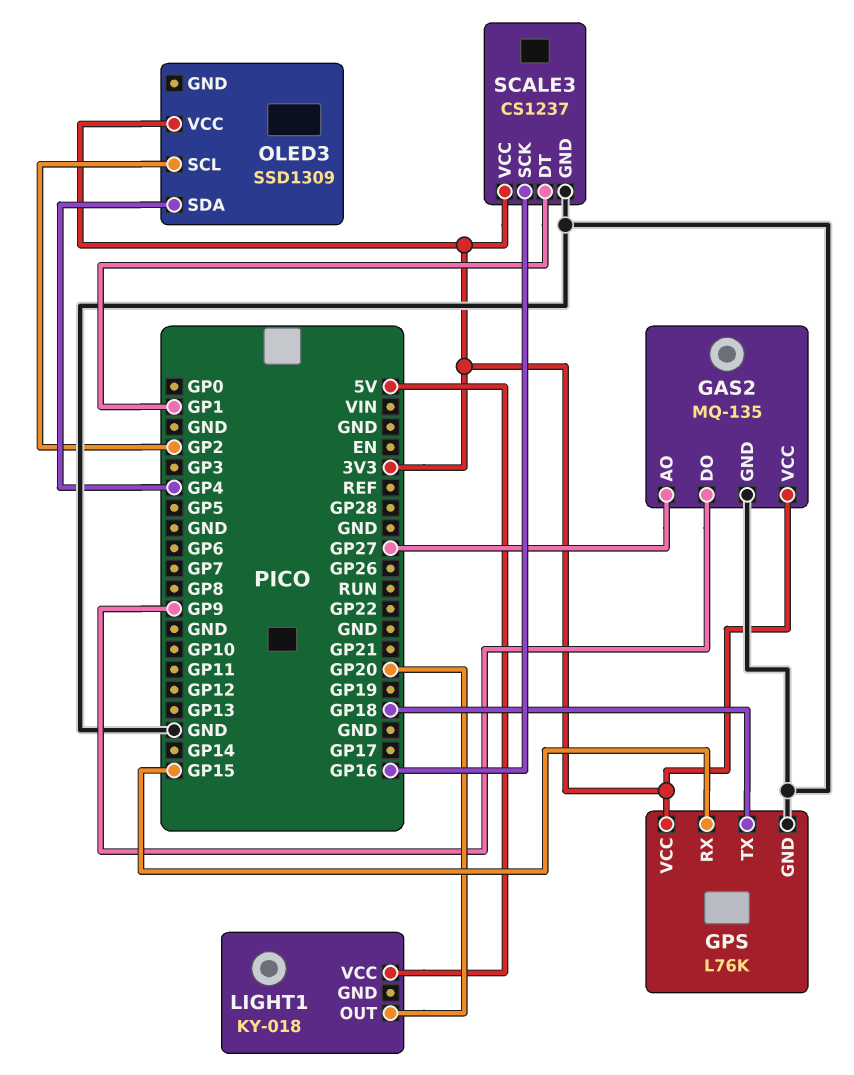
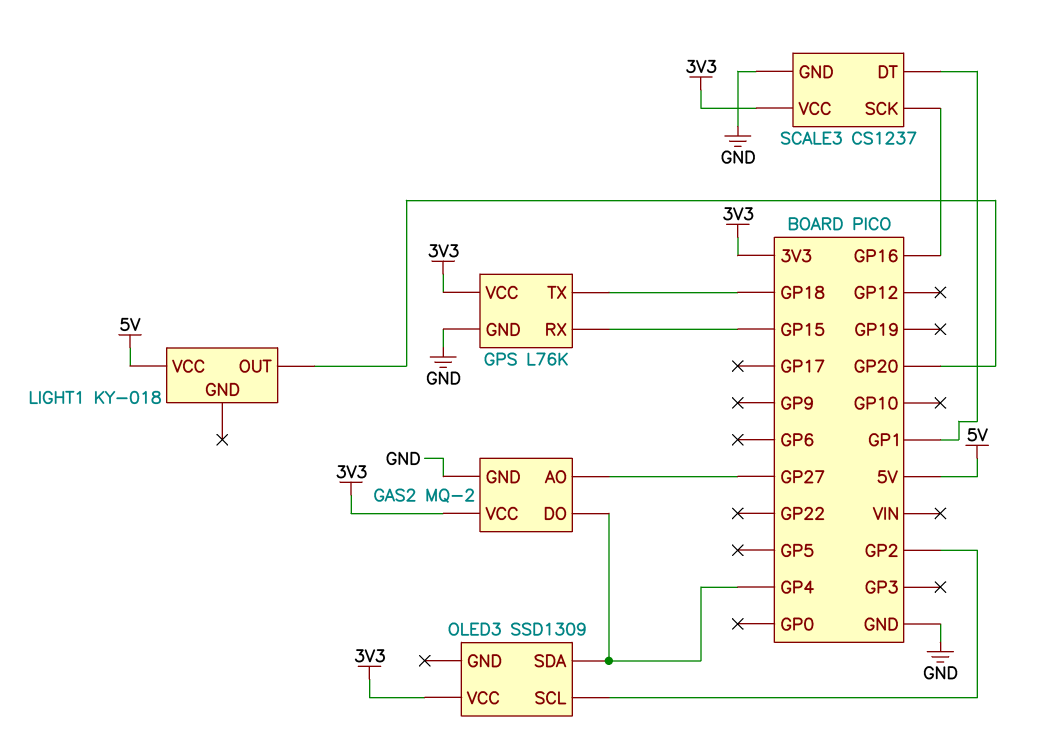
GAS2: MQ-135 -> MQ-2
GAS2 pin DO: GP9 -> GP4

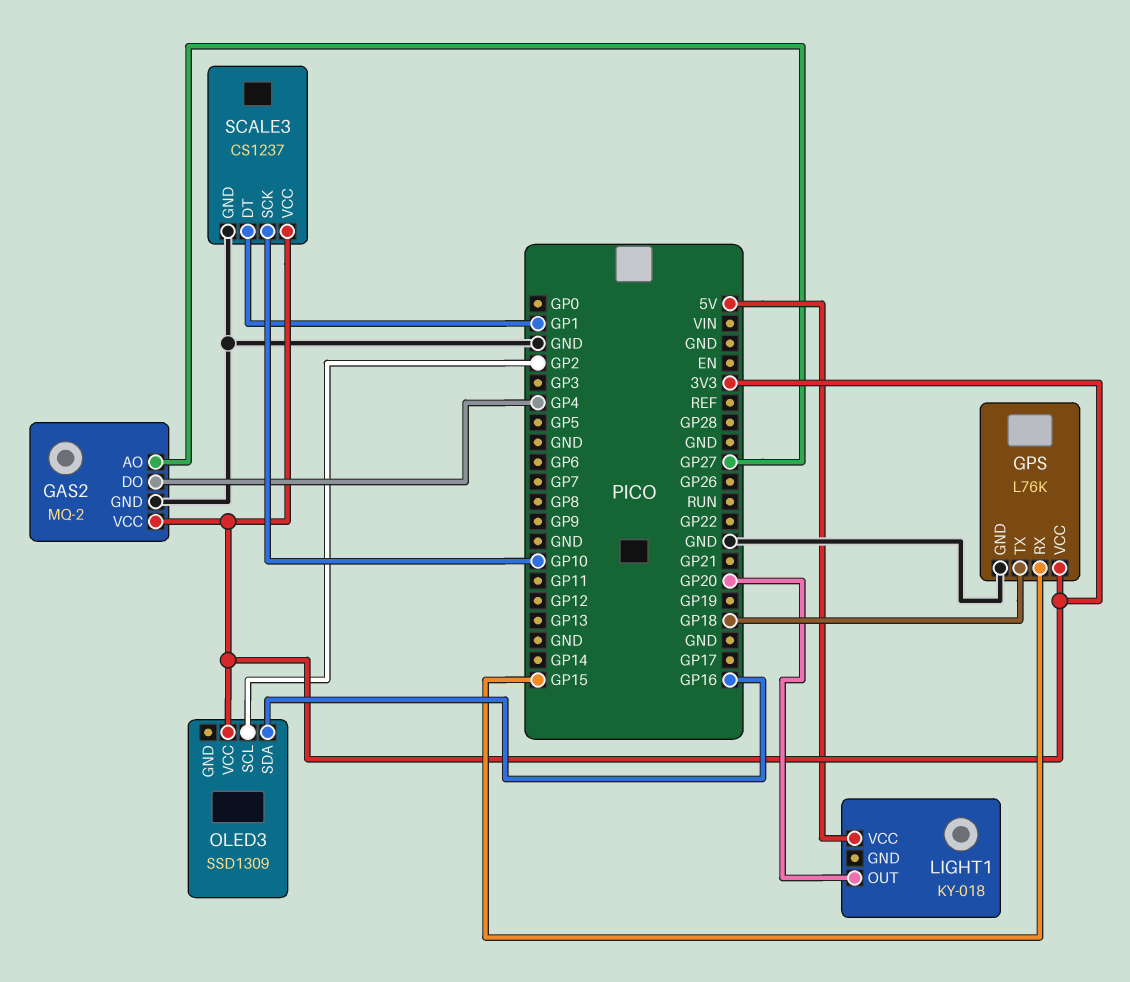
OLED3 pin SDA: GP4 -> GP16
SCALE3 pin SCK: GP16 -> GP10

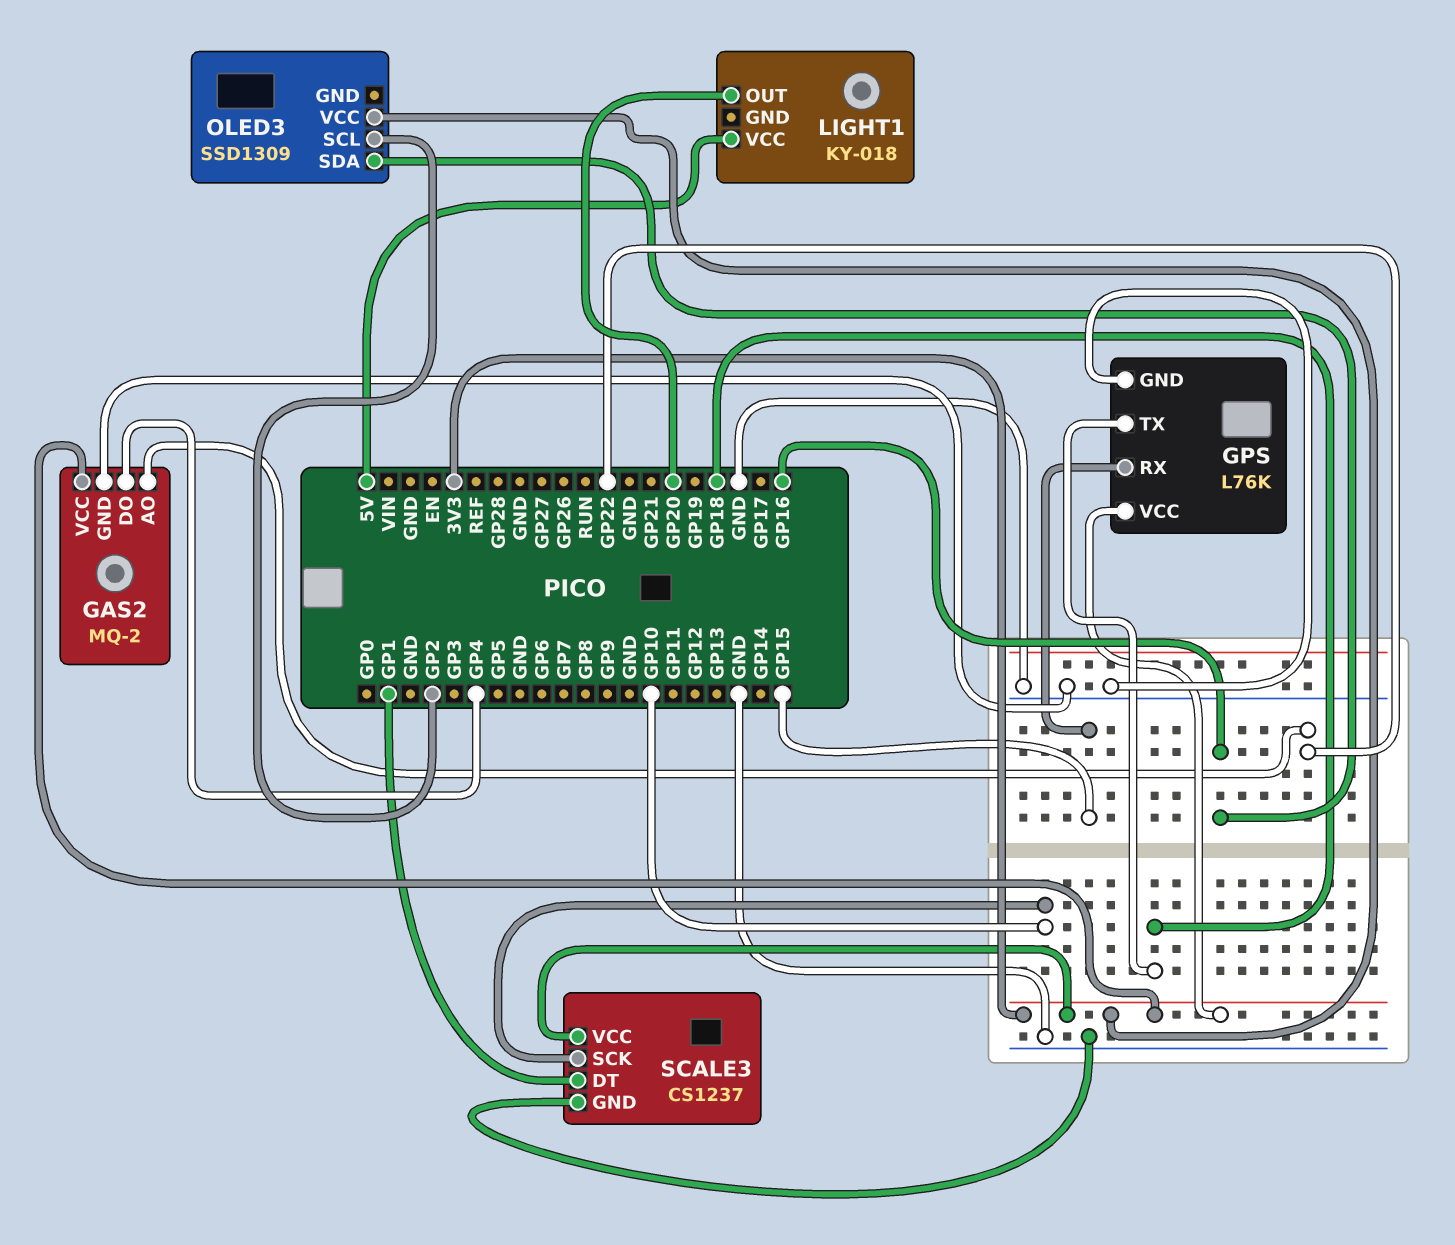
GAS2 pin AO: GP27 -> GP22

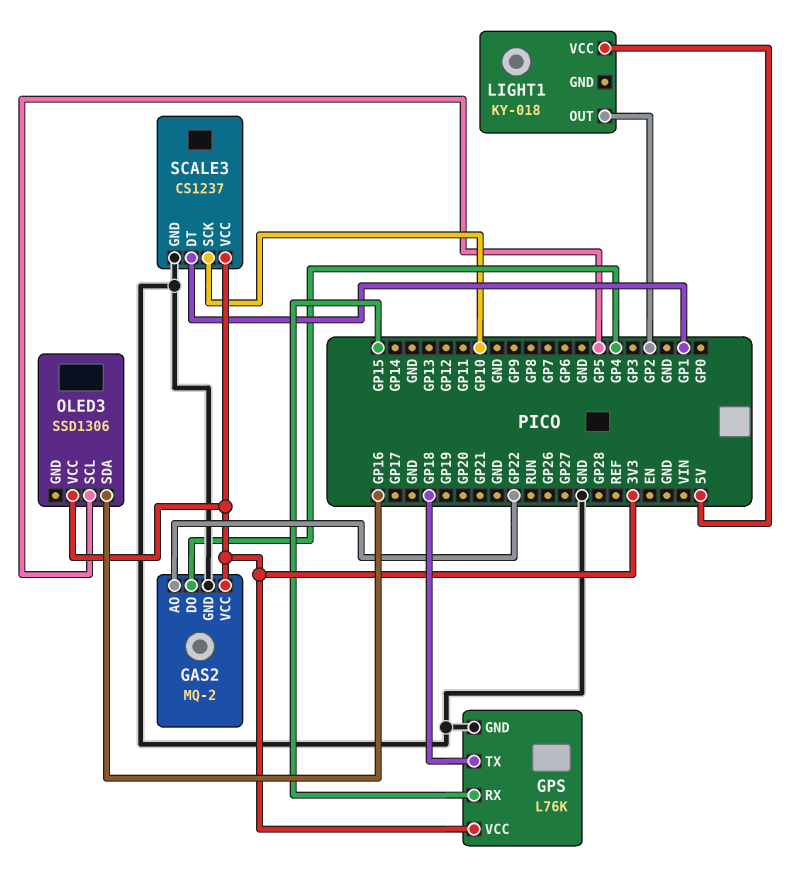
LIGHT1 pin OUT: GP20 -> GP2
OLED3: SSD1309 -> SSD1306
OLED3 pin SCL: GP2 -> GP5

